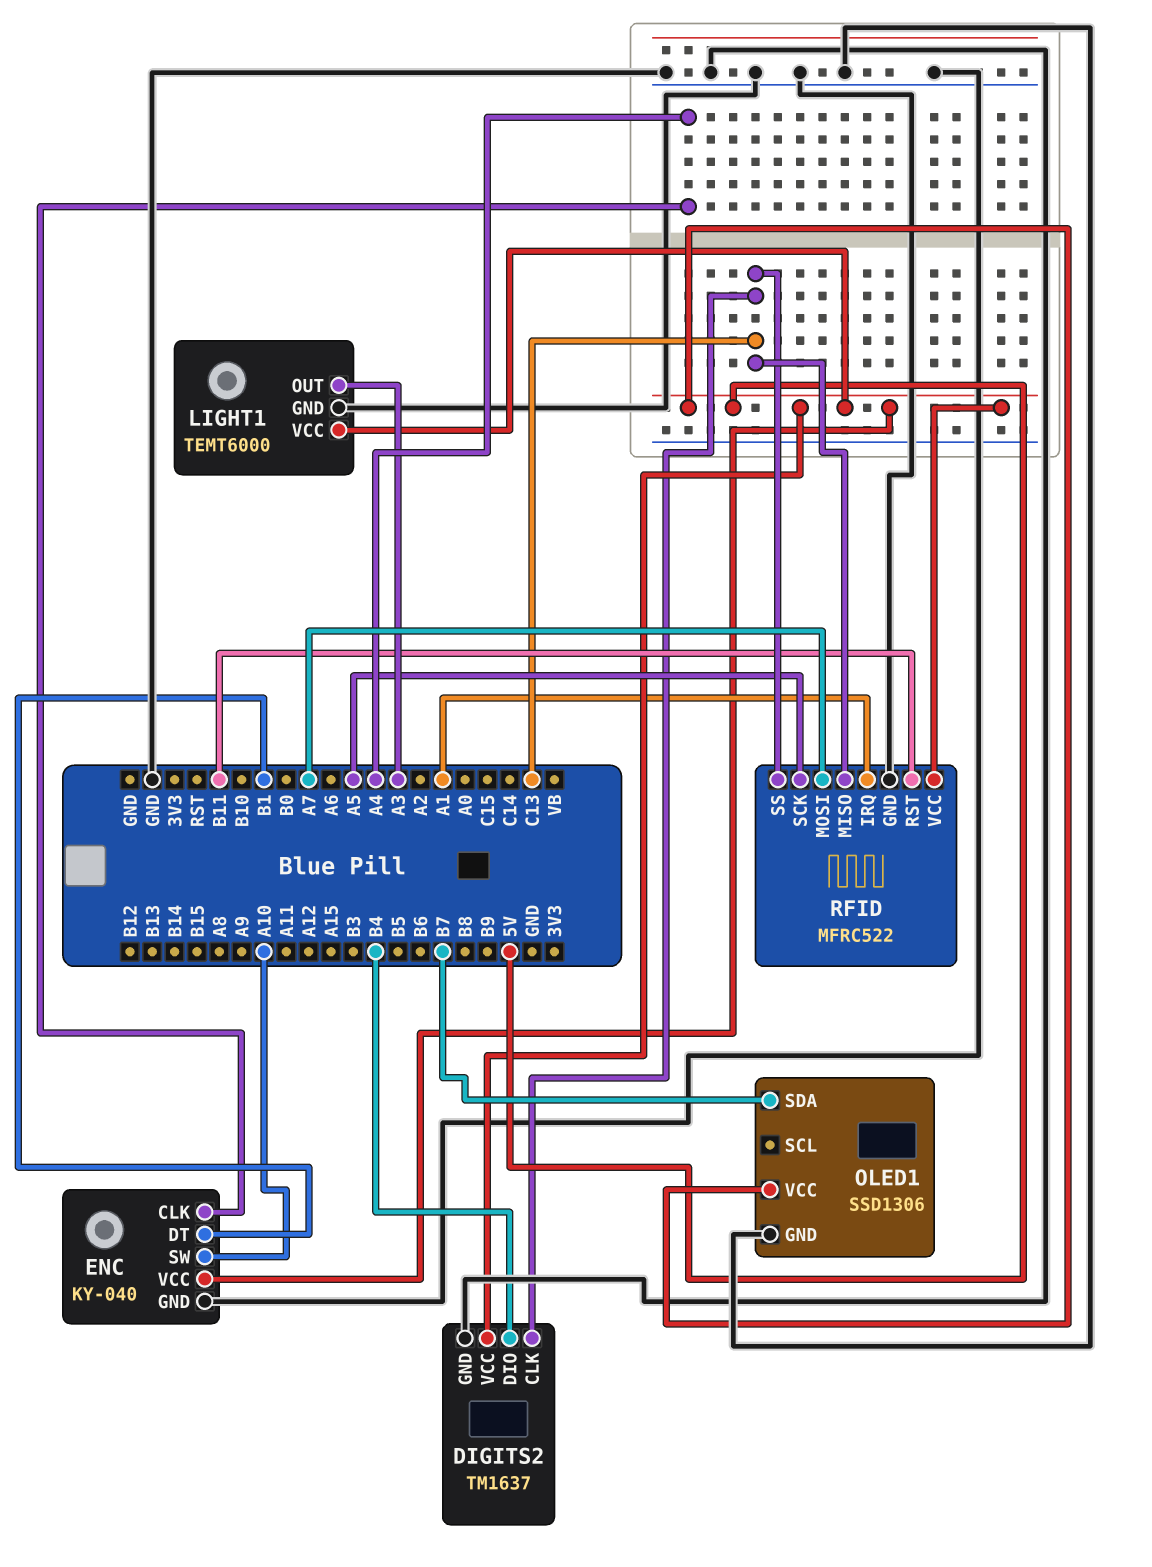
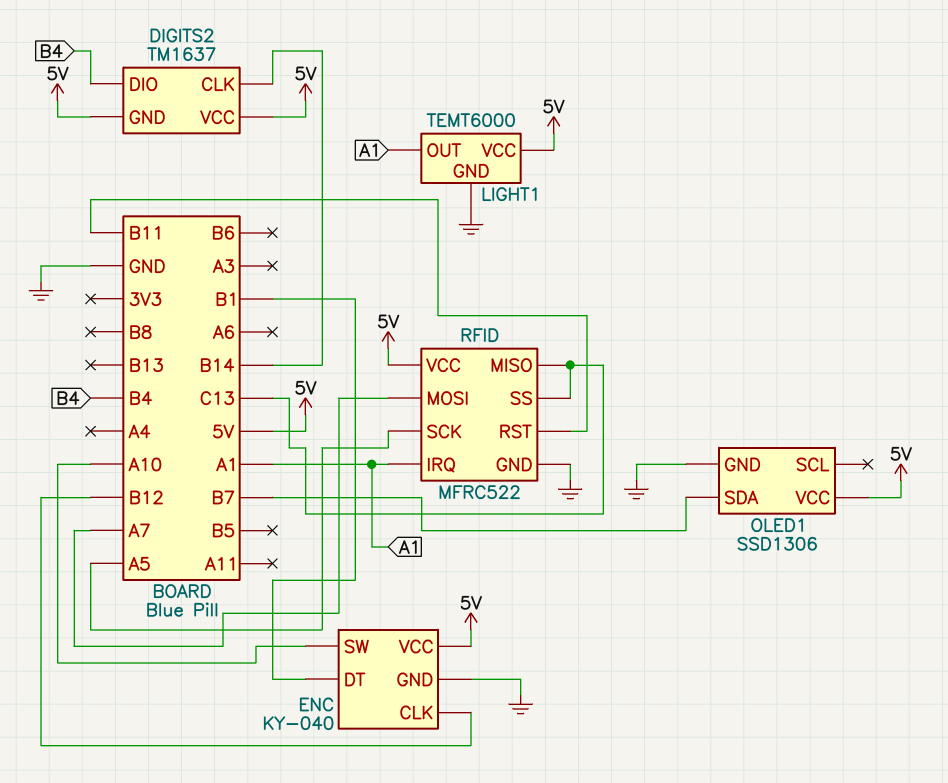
DIGITS2 pin CLK: C13 -> B14
DIGITS2 pin GND: GND -> 5V
ENC pin CLK: A4 -> B12
LIGHT1 pin OUT: A3 -> A1

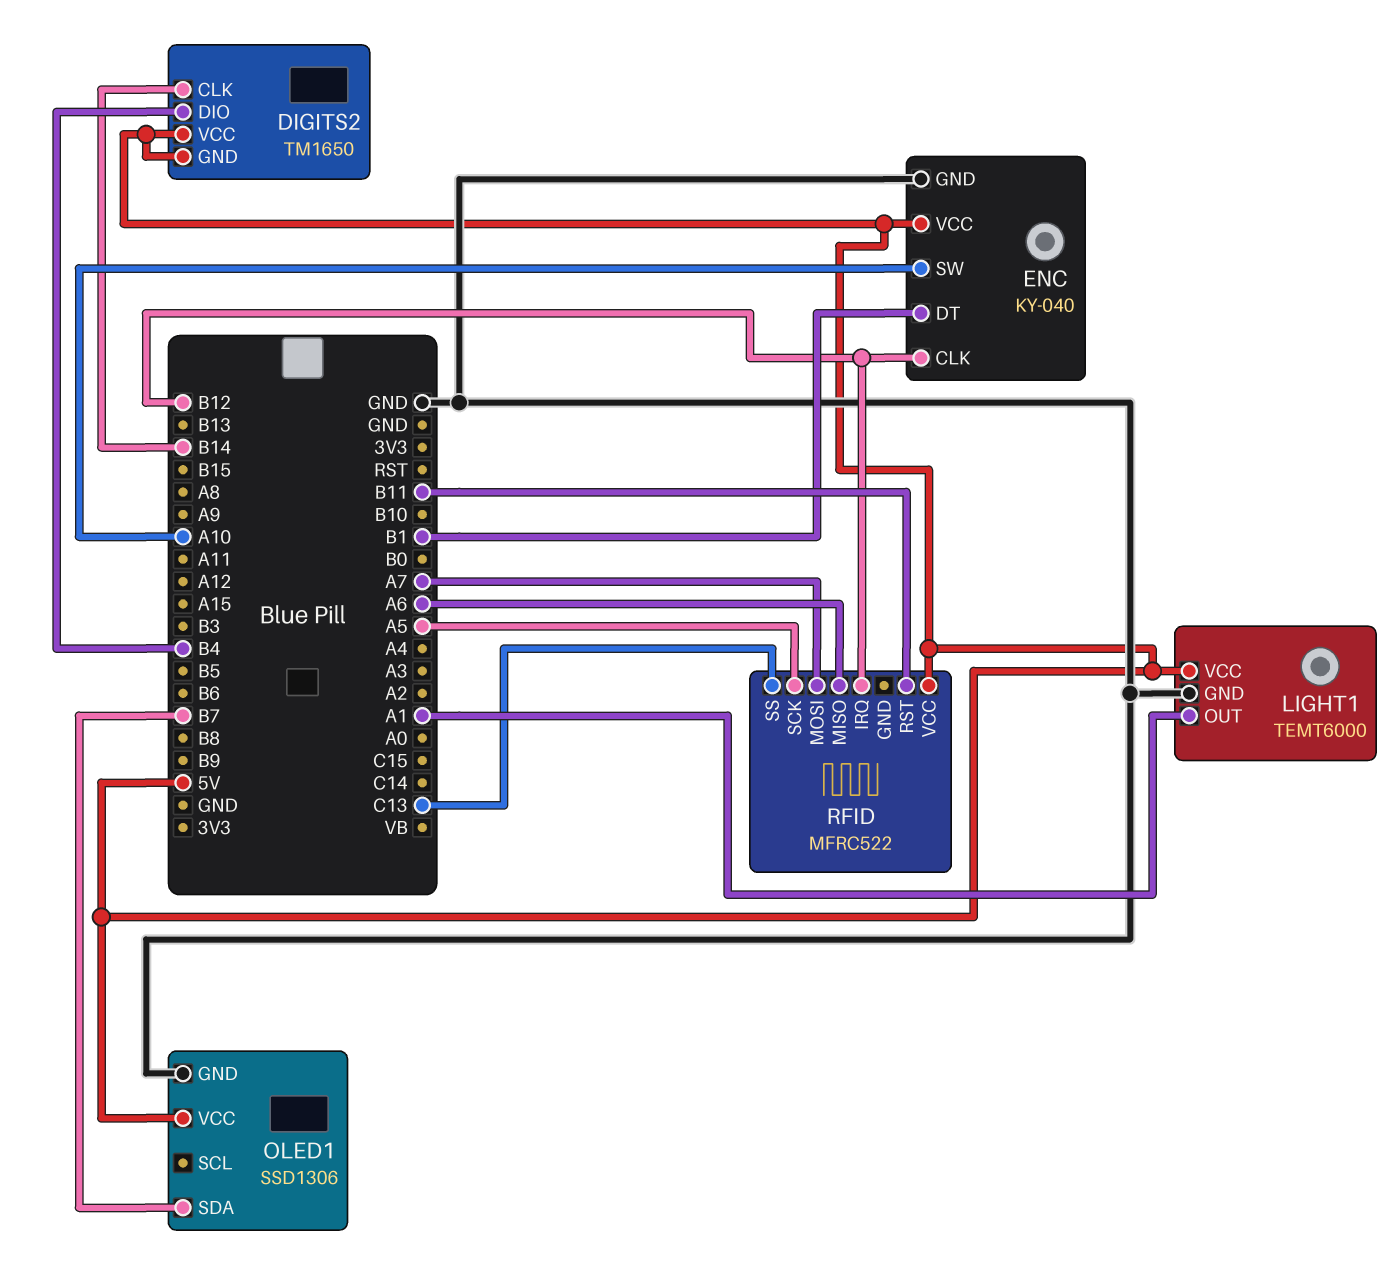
DIGITS2: TM1637 -> TM1650
RFID pin GND: GND -> none
RFID pin IRQ: A1 -> B12
RFID pin MISO: C13 -> A6

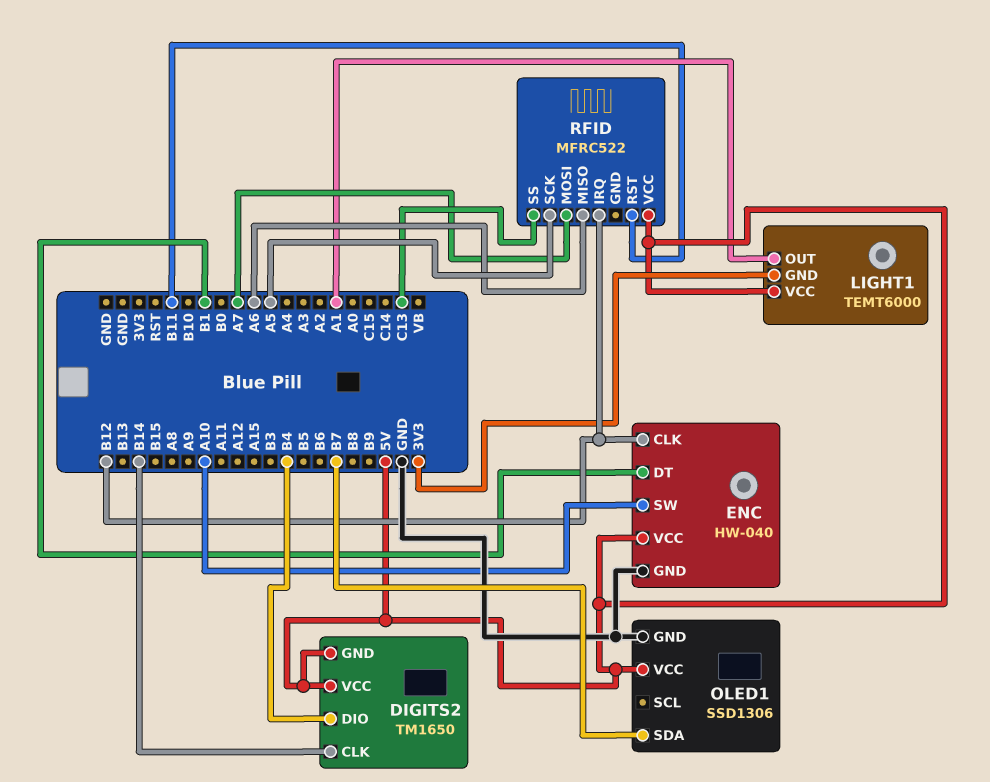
ENC: KY-040 -> HW-040
LIGHT1 pin GND: GND -> 3V3

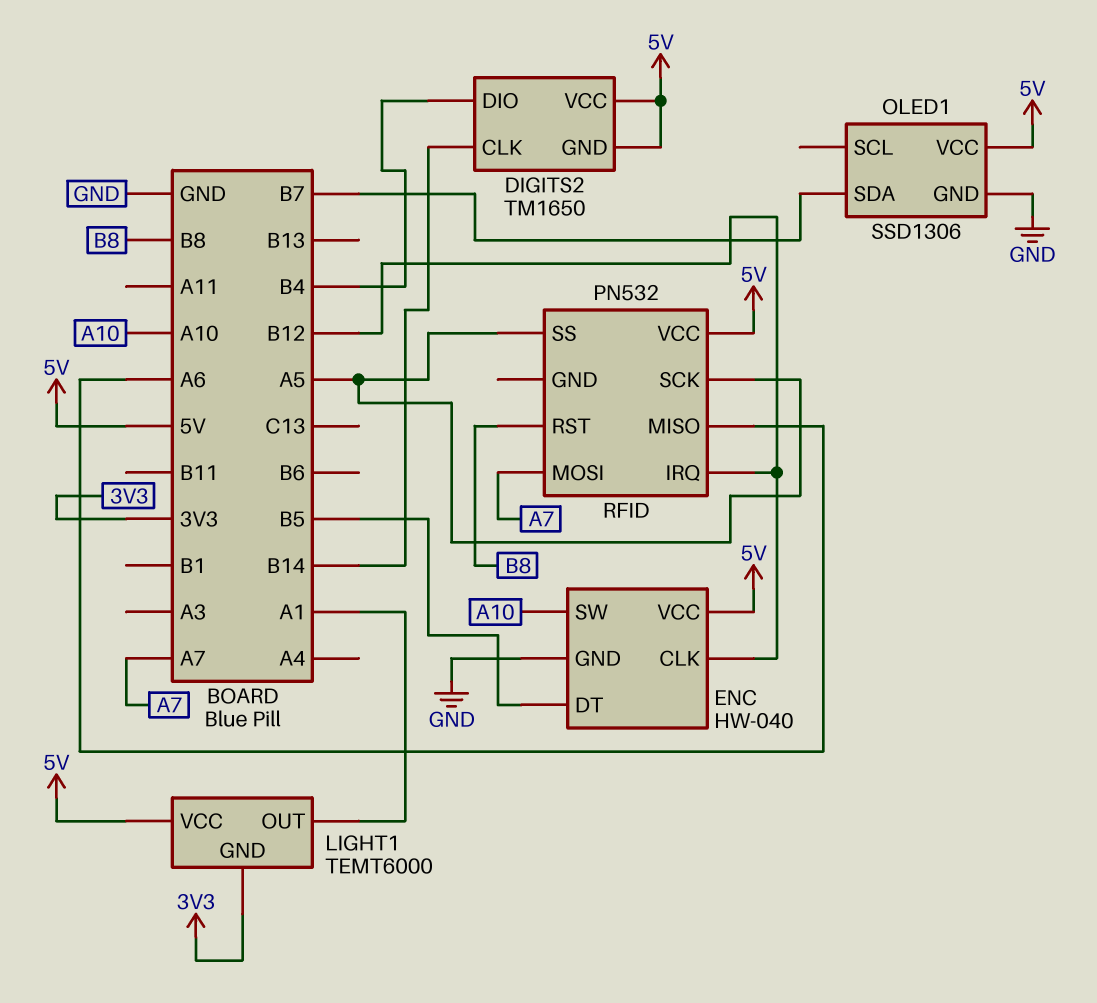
ENC pin DT: B1 -> B5
RFID: MFRC522 -> PN532
RFID pin RST: B11 -> B8
RFID pin SS: C13 -> A5

